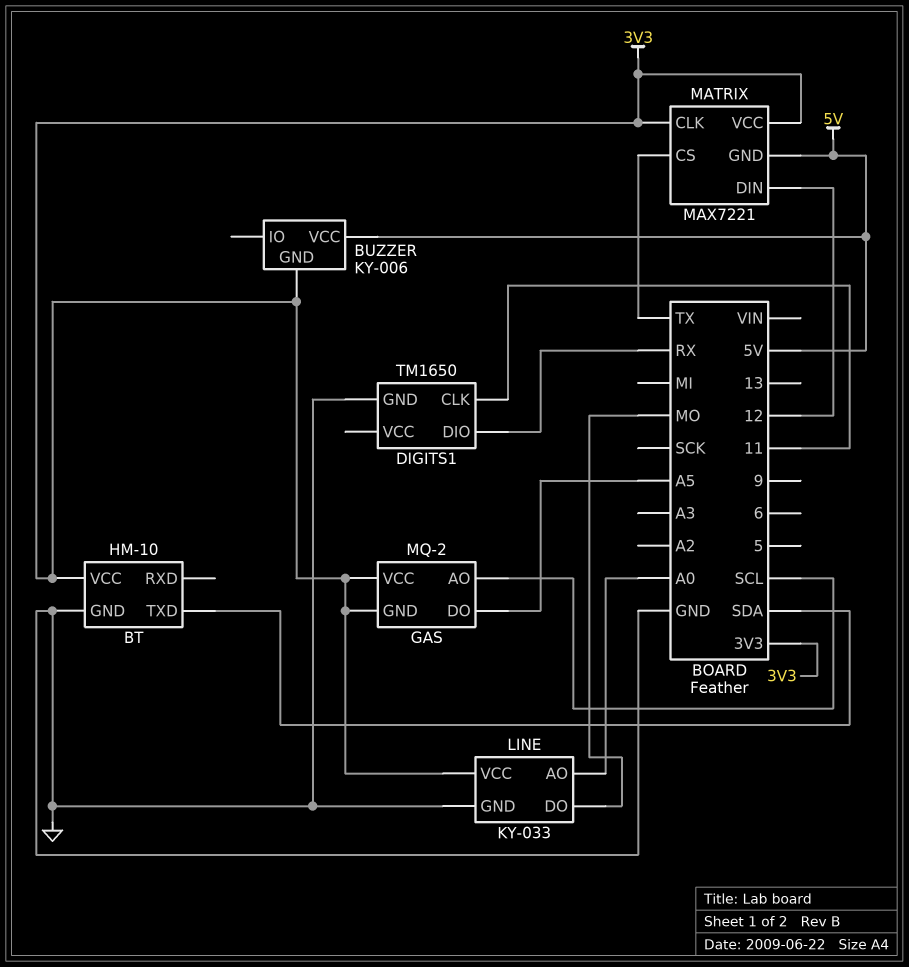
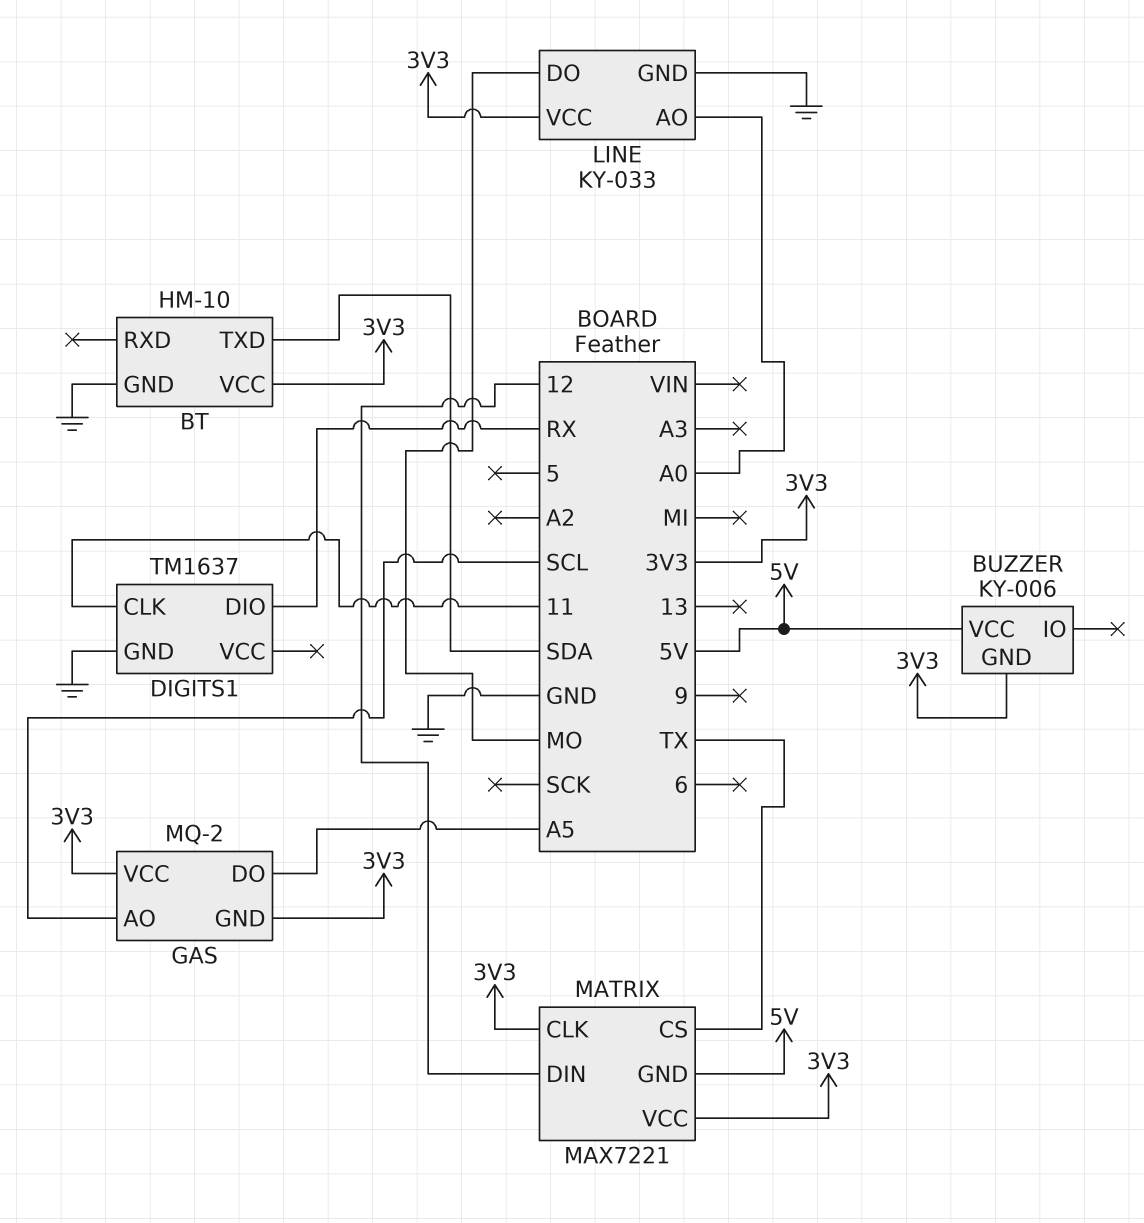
DIGITS1: TM1650 -> TM1637

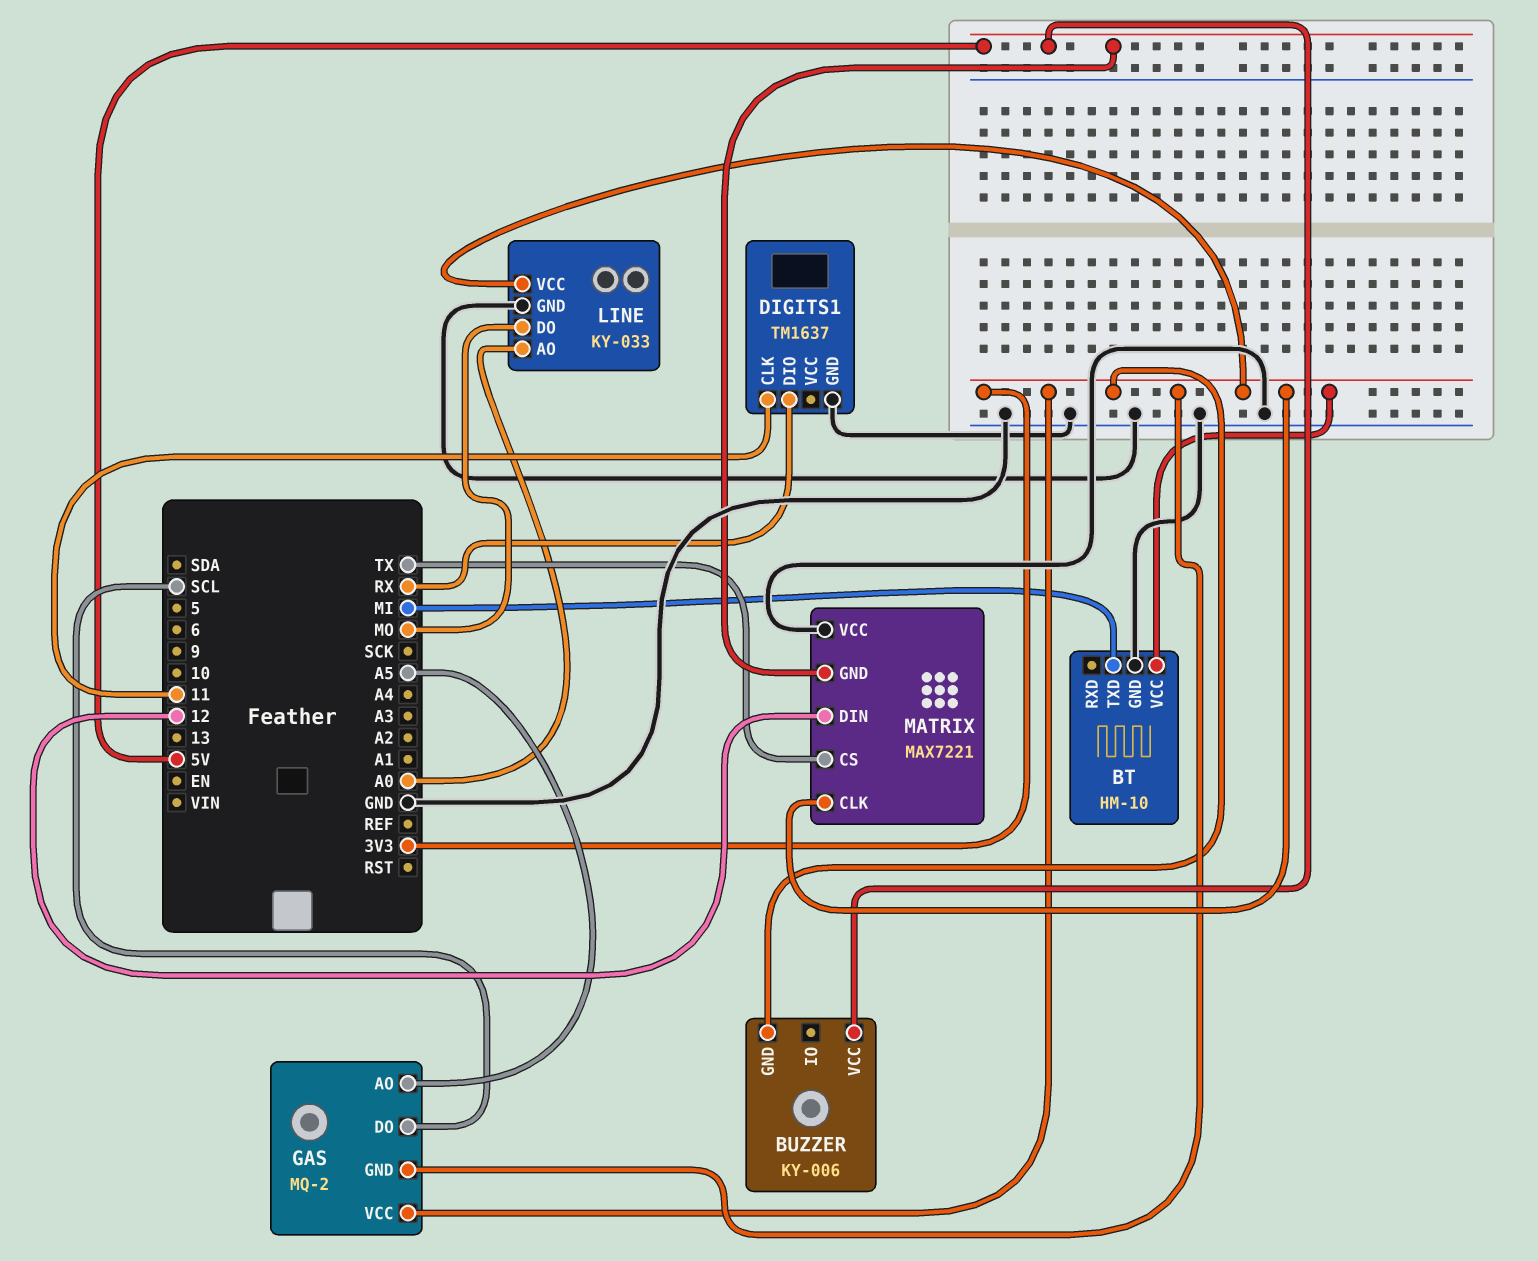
BT pin TXD: SDA -> MI
GAS pin AO: SCL -> A5
GAS pin DO: A5 -> SCL
MATRIX pin VCC: 3V3 -> GND

